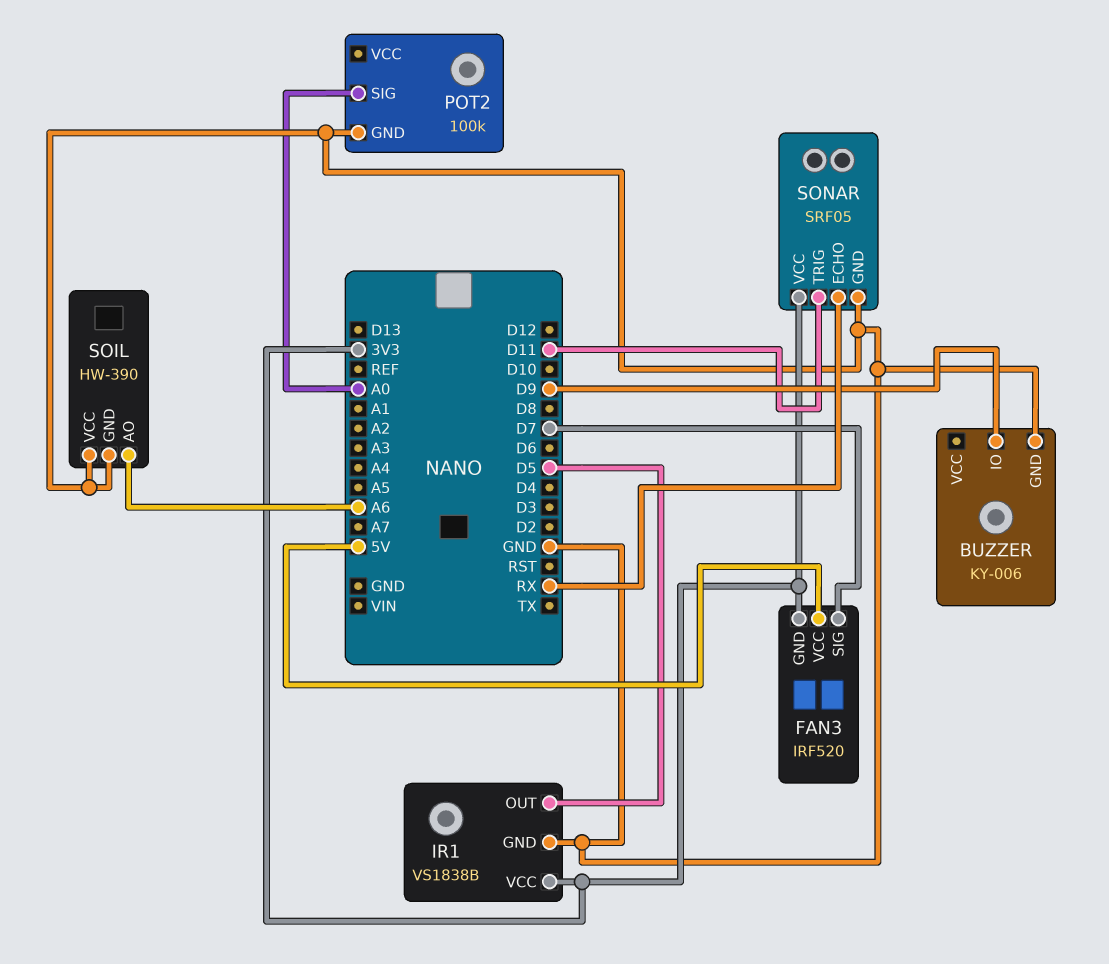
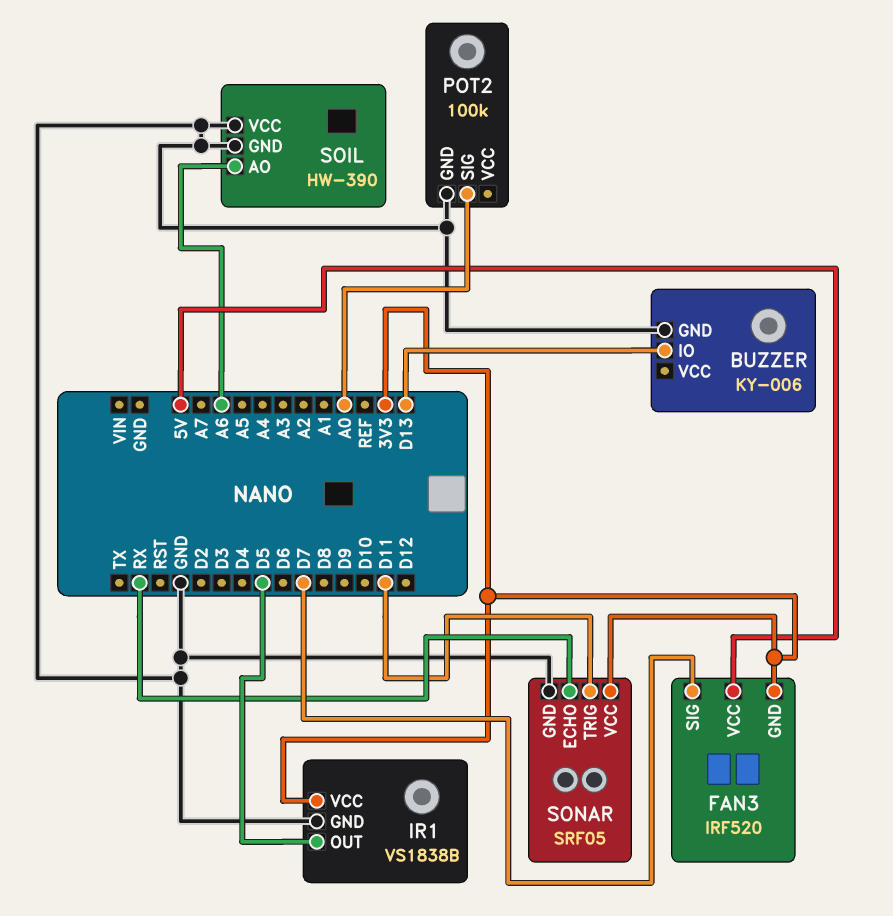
BUZZER pin IO: D9 -> D13

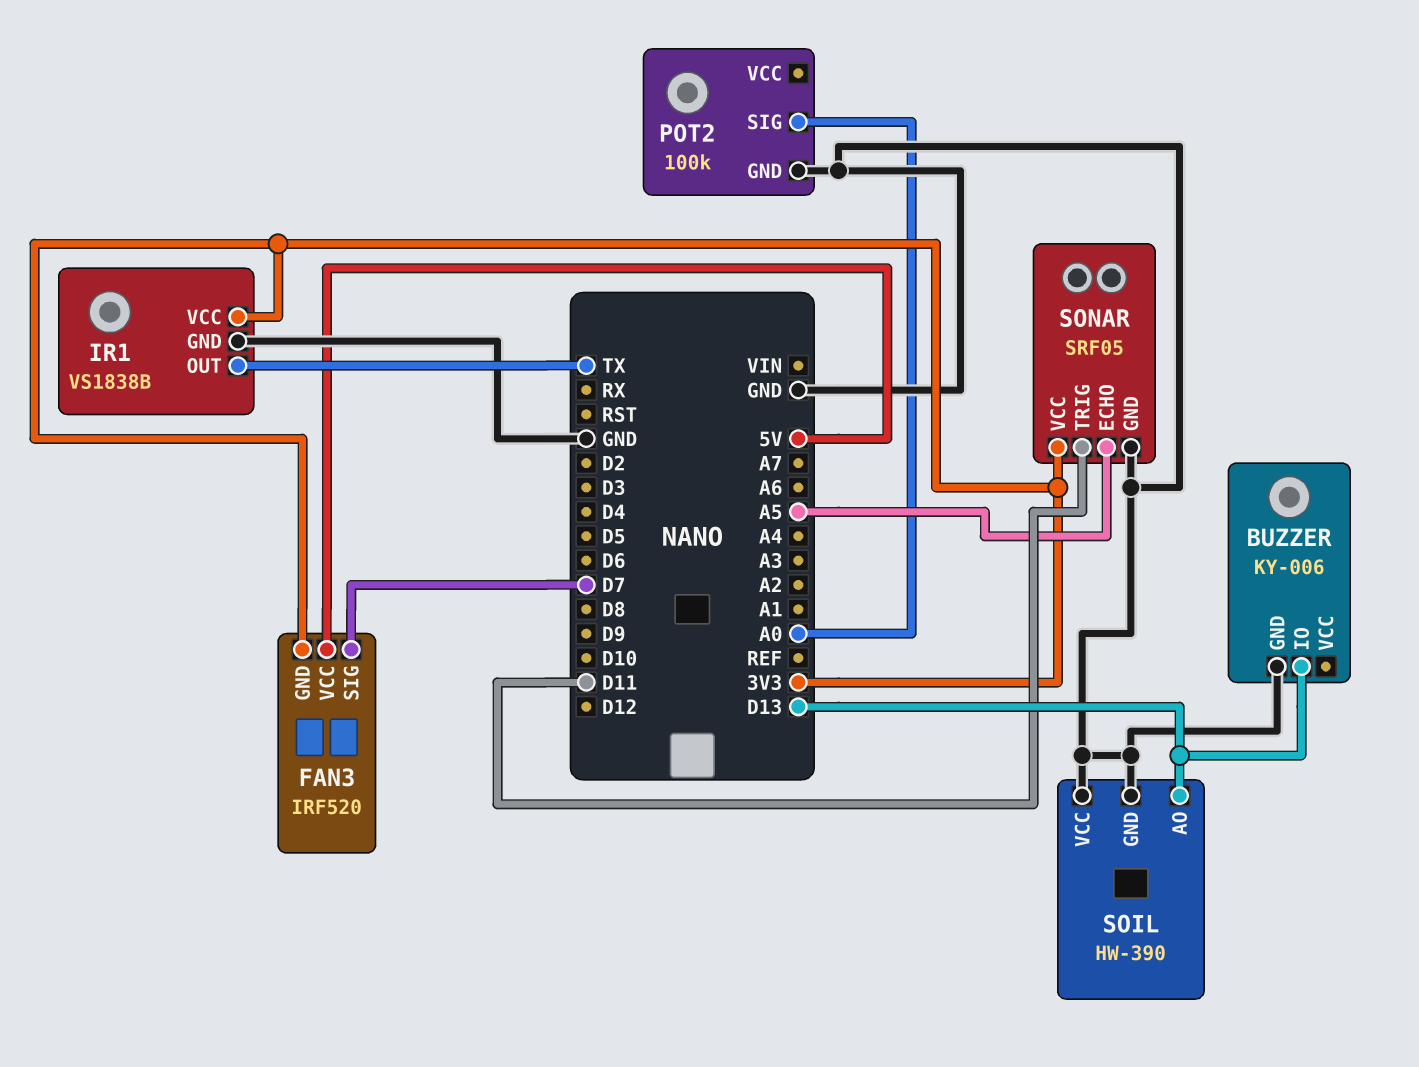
IR1 pin OUT: D5 -> TX
SOIL pin AO: A6 -> D13
SONAR pin ECHO: RX -> A5

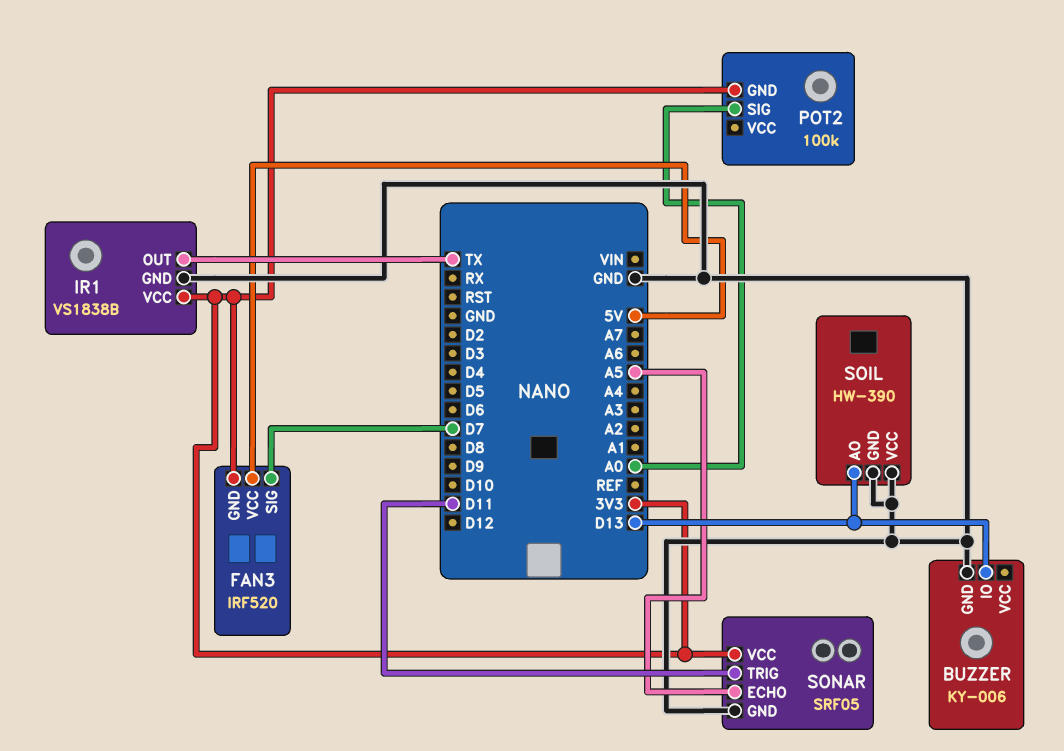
POT2 pin GND: GND -> 3V3

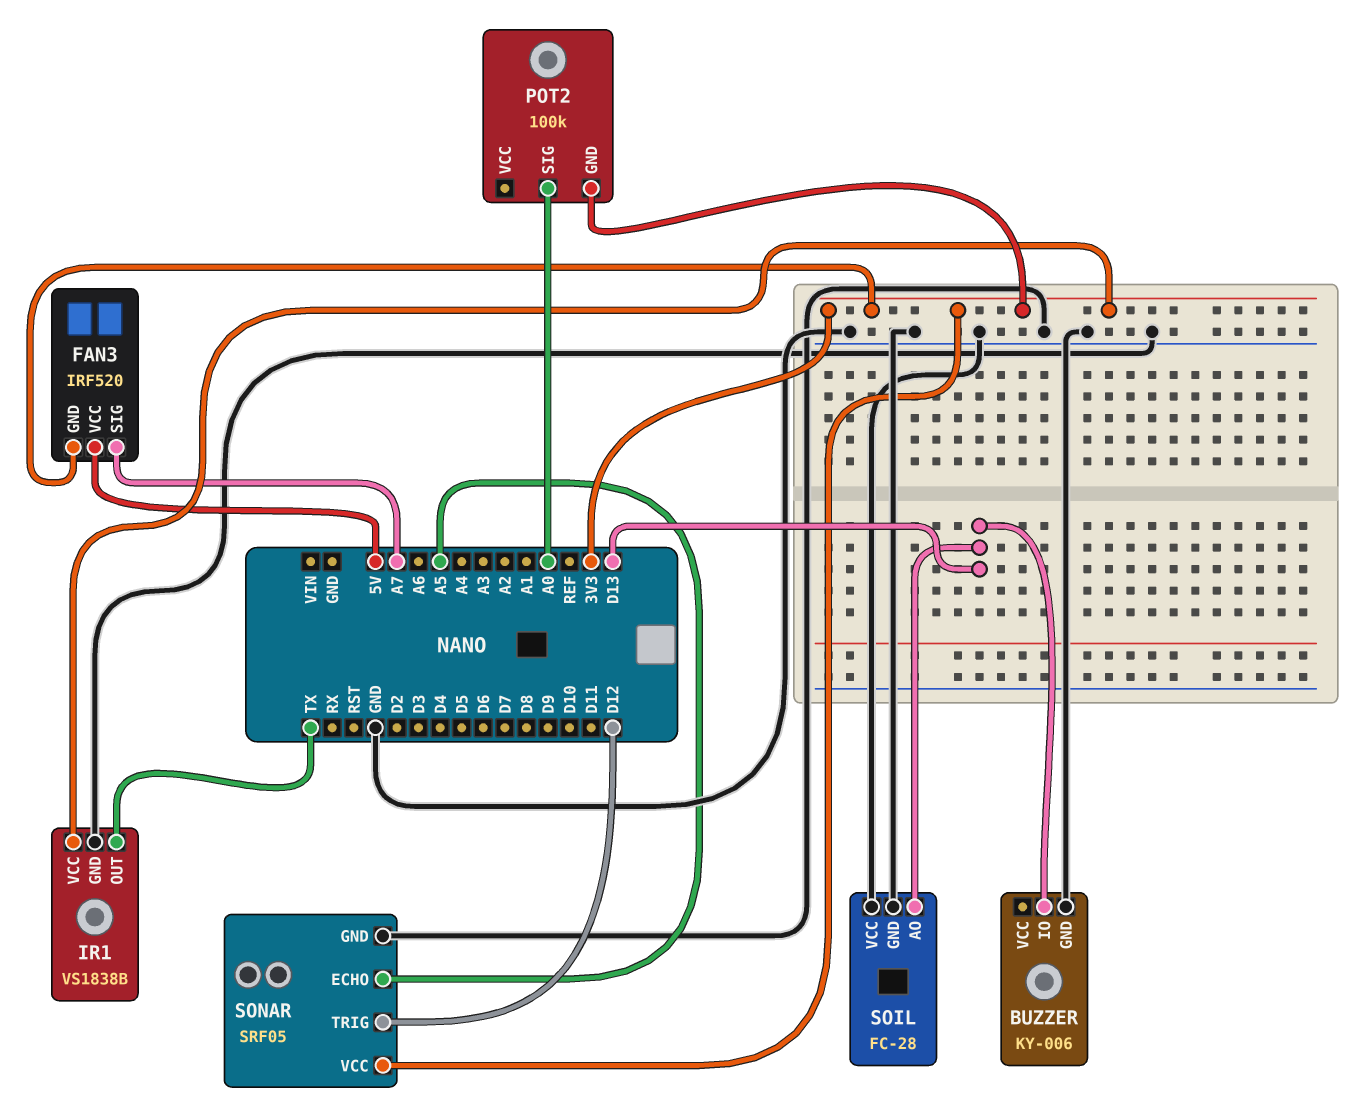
FAN3 pin SIG: D7 -> A7
SOIL: HW-390 -> FC-28
SONAR pin TRIG: D11 -> D12

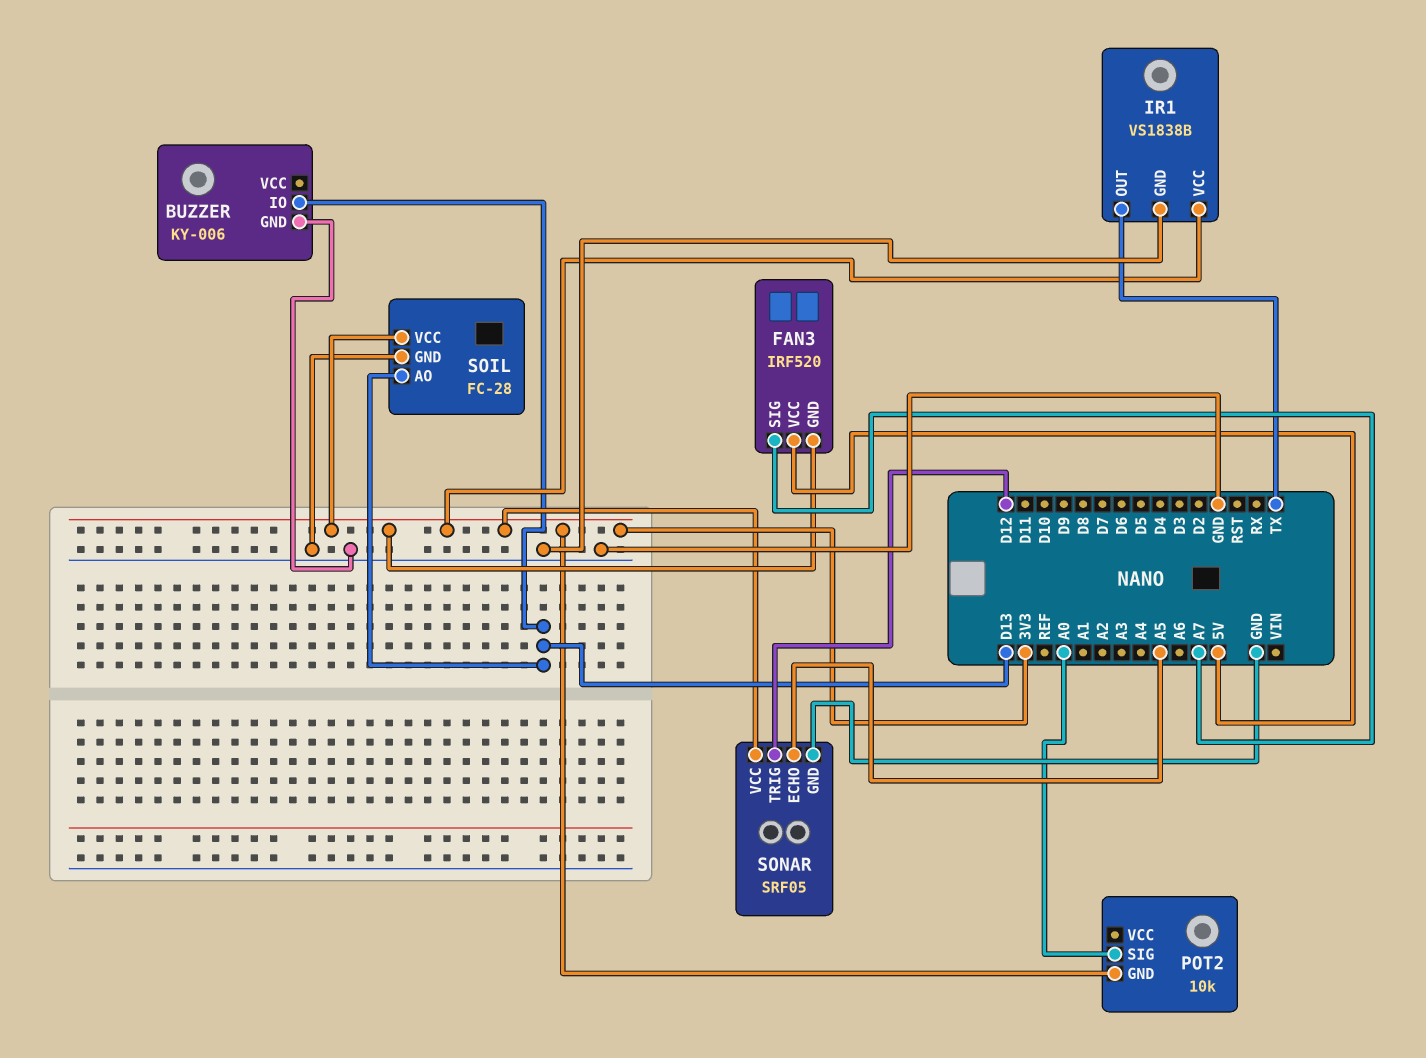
POT2: 100k -> 10k
SOIL pin VCC: GND -> 3V3

